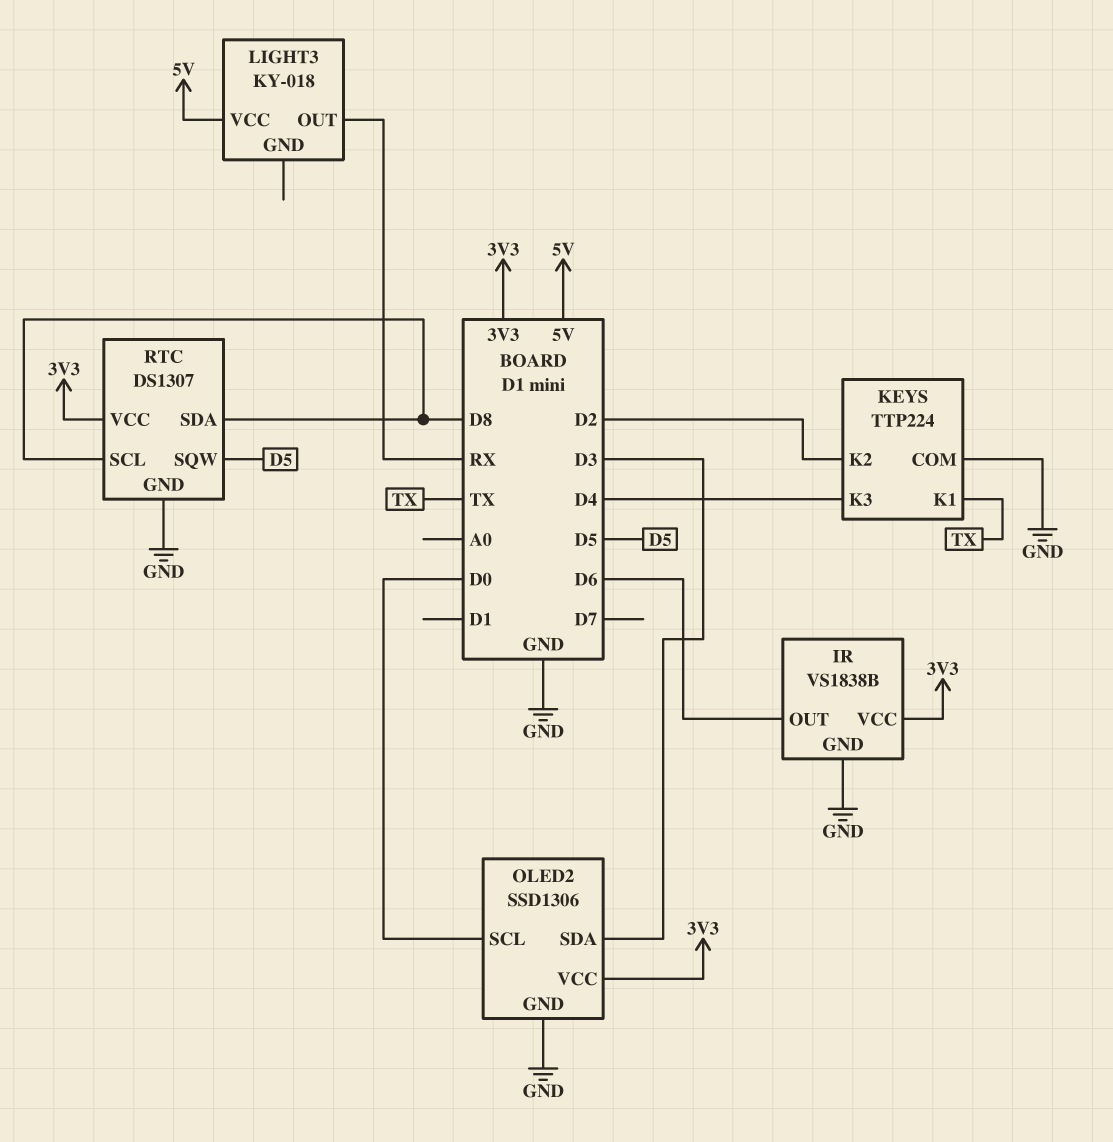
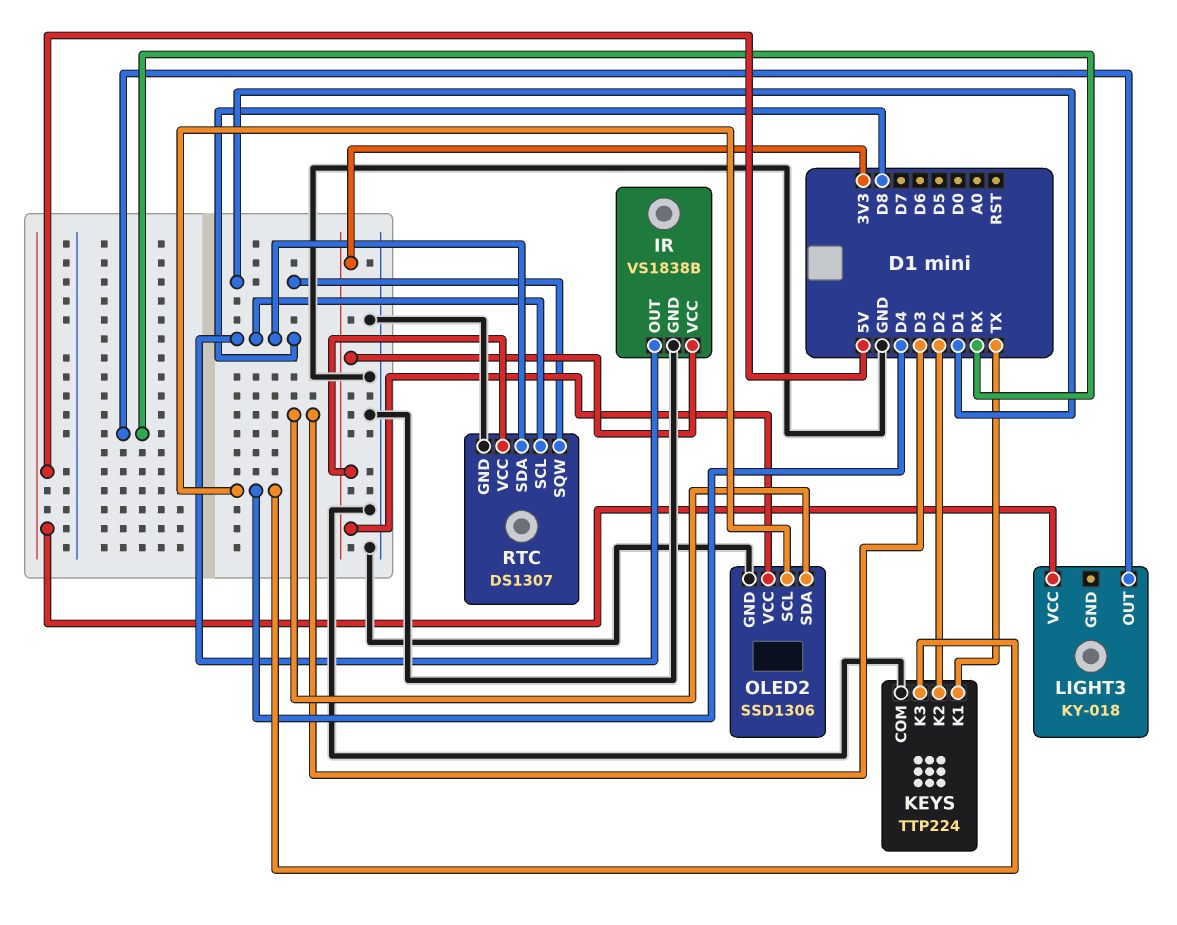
IR pin OUT: D6 -> D8
OLED2 pin SCL: D0 -> D4
RTC pin SQW: D5 -> D1

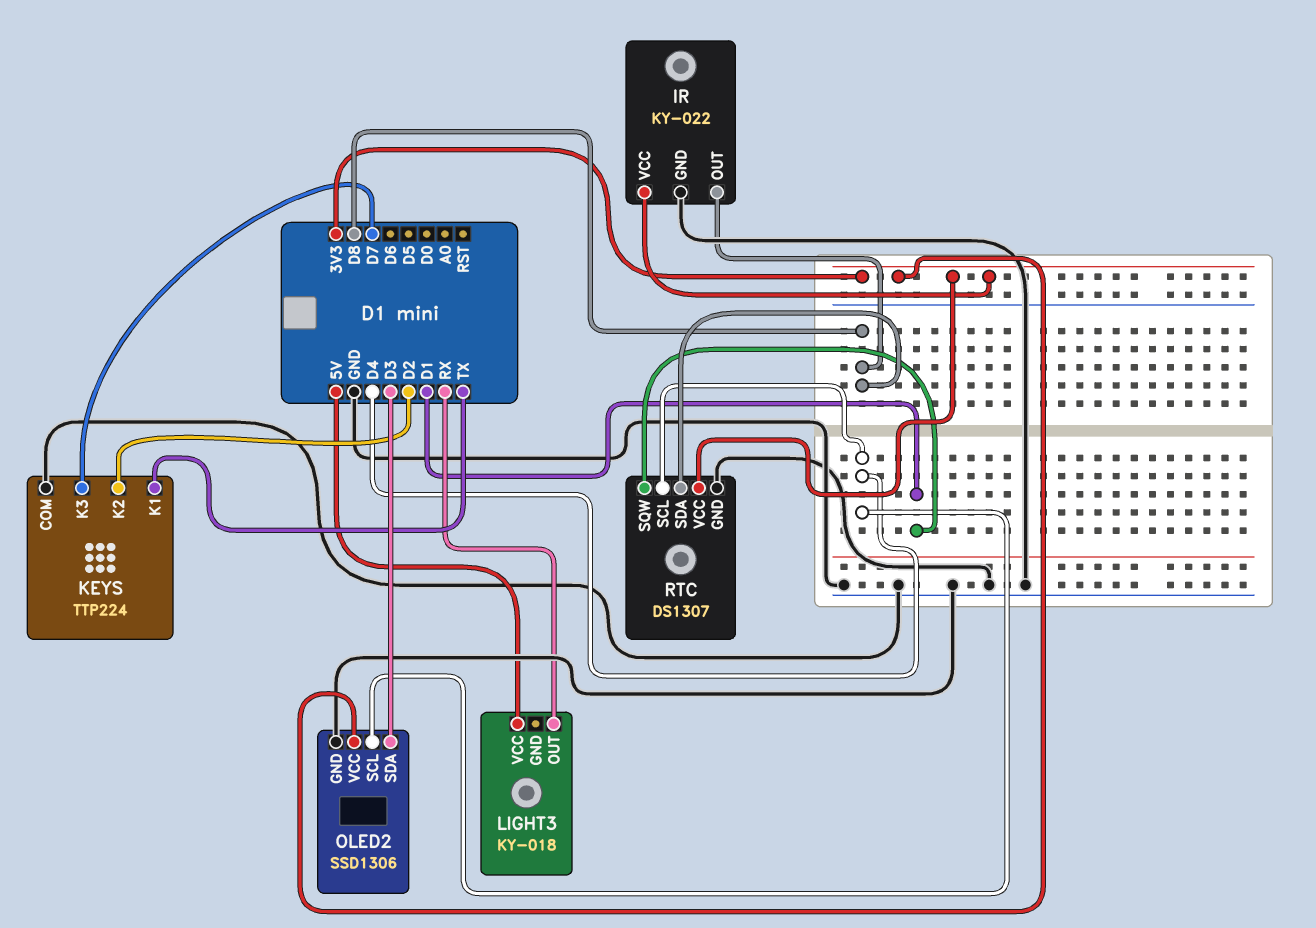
IR: VS1838B -> KY-022
KEYS pin K3: D4 -> D7
RTC pin SCL: D8 -> D4

